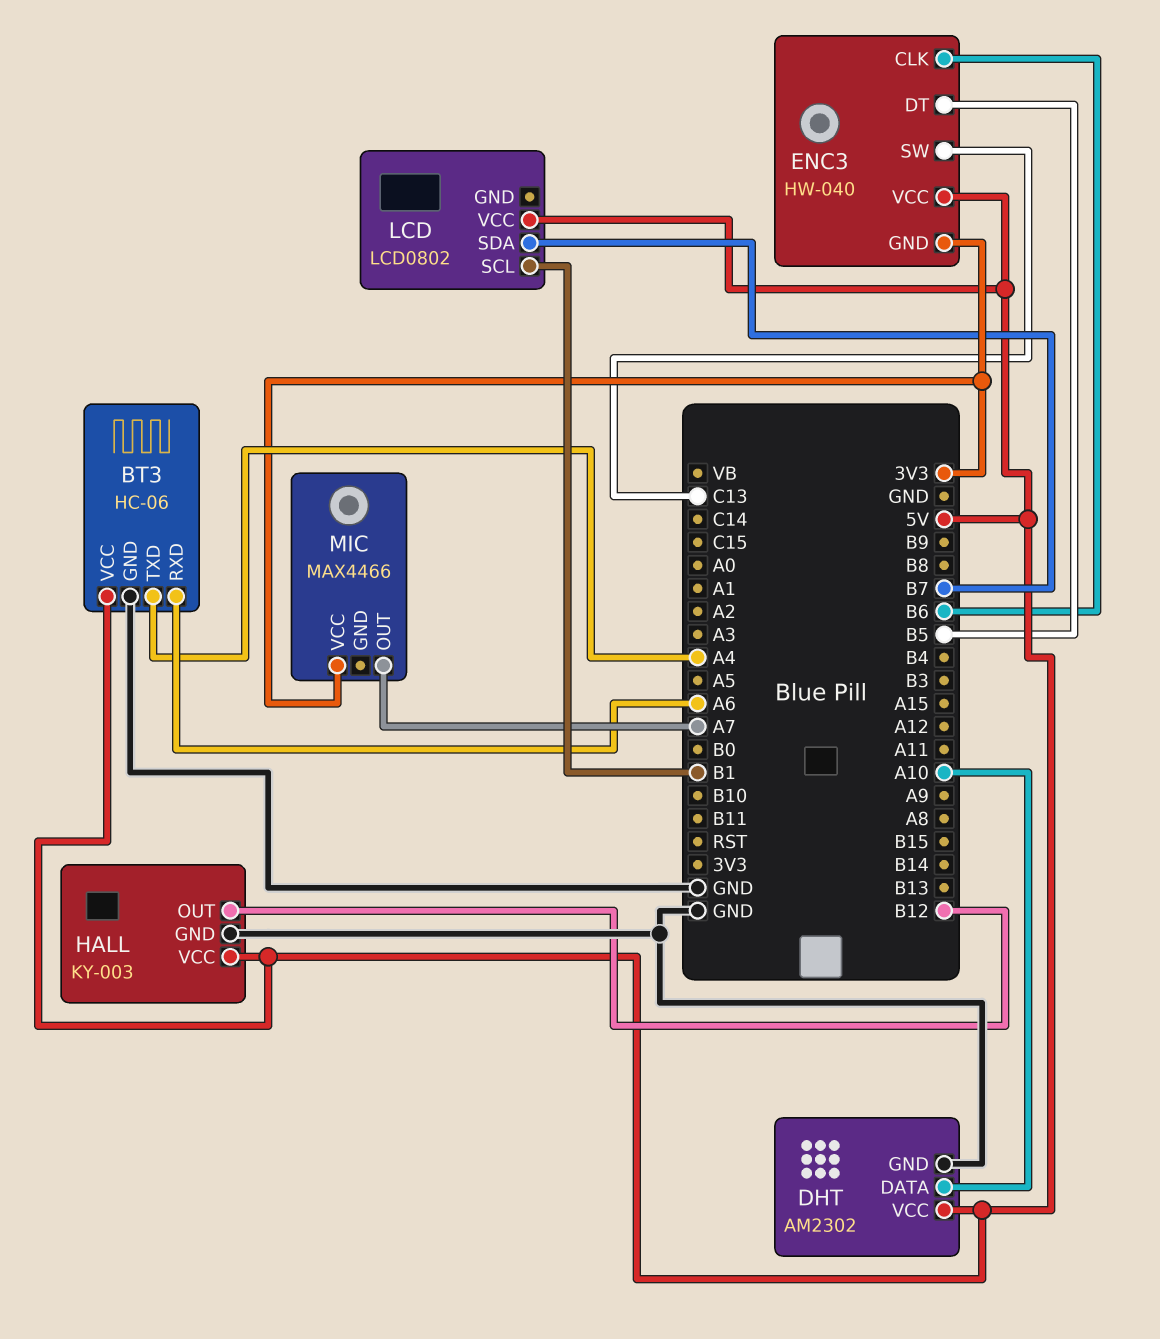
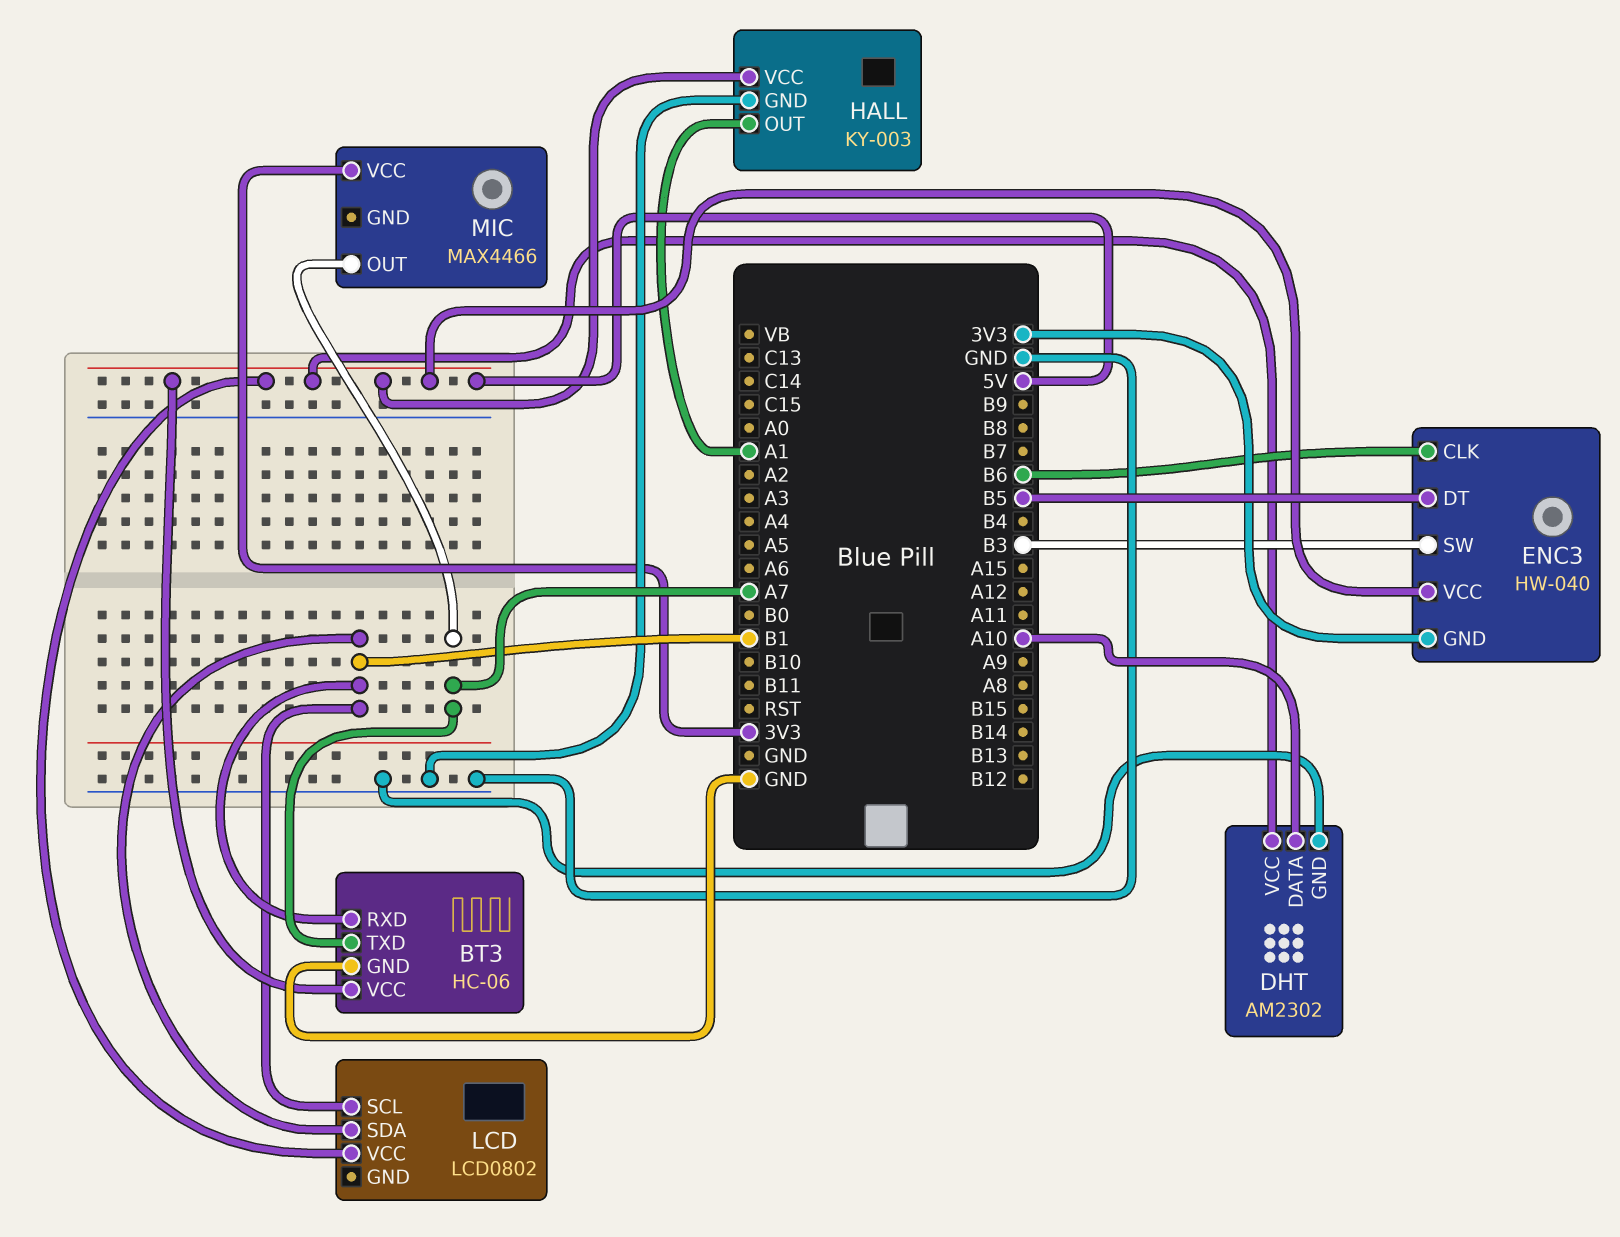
BT3 pin RXD: A6 -> B1
BT3 pin TXD: A4 -> A7
ENC3 pin SW: C13 -> B3
HALL pin OUT: B12 -> A1
LCD pin SDA: B7 -> B1

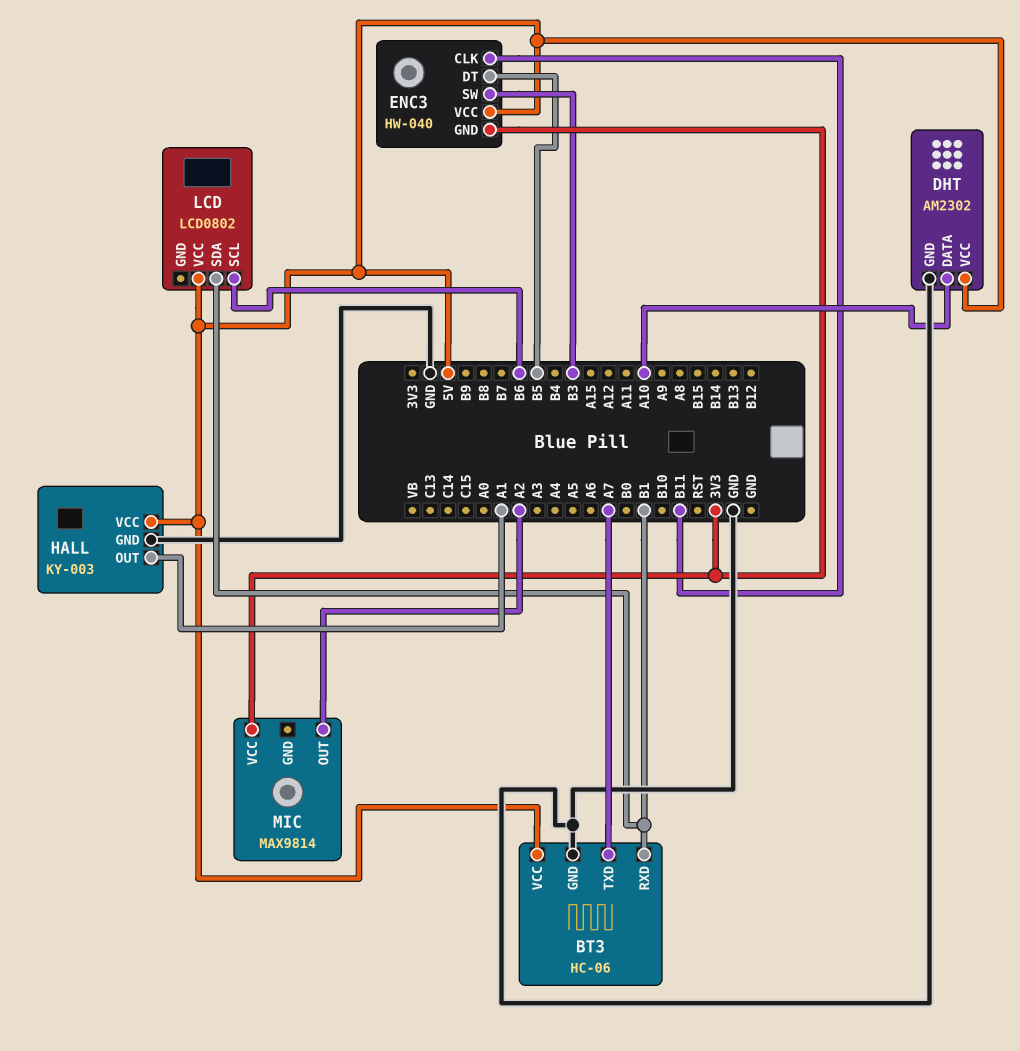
ENC3 pin CLK: B6 -> B11
LCD pin SCL: B1 -> B6
MIC: MAX4466 -> MAX9814
MIC pin OUT: A7 -> A2

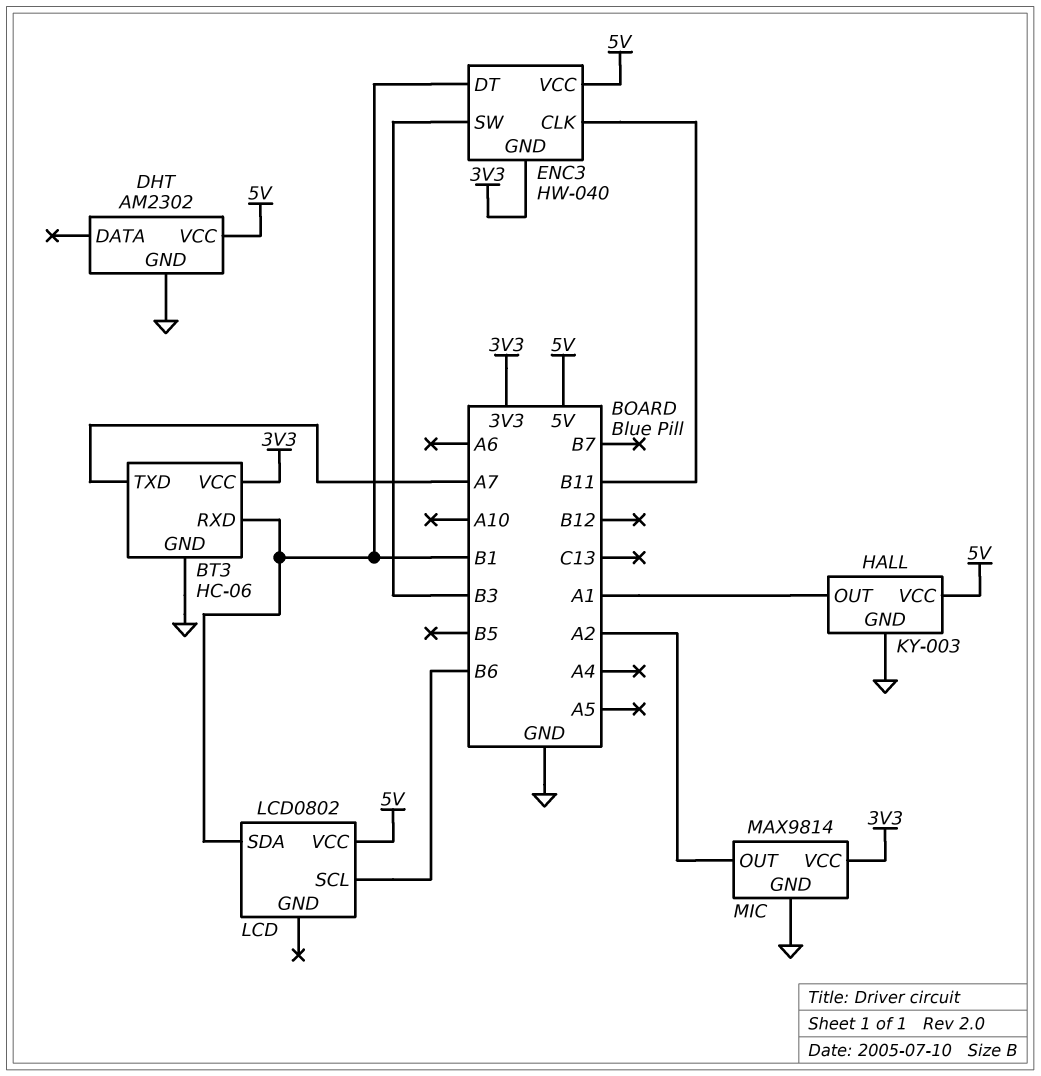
BT3 pin VCC: 5V -> 3V3
DHT pin DATA: A10 -> none
ENC3 pin DT: B5 -> B1
MIC pin GND: none -> GND

